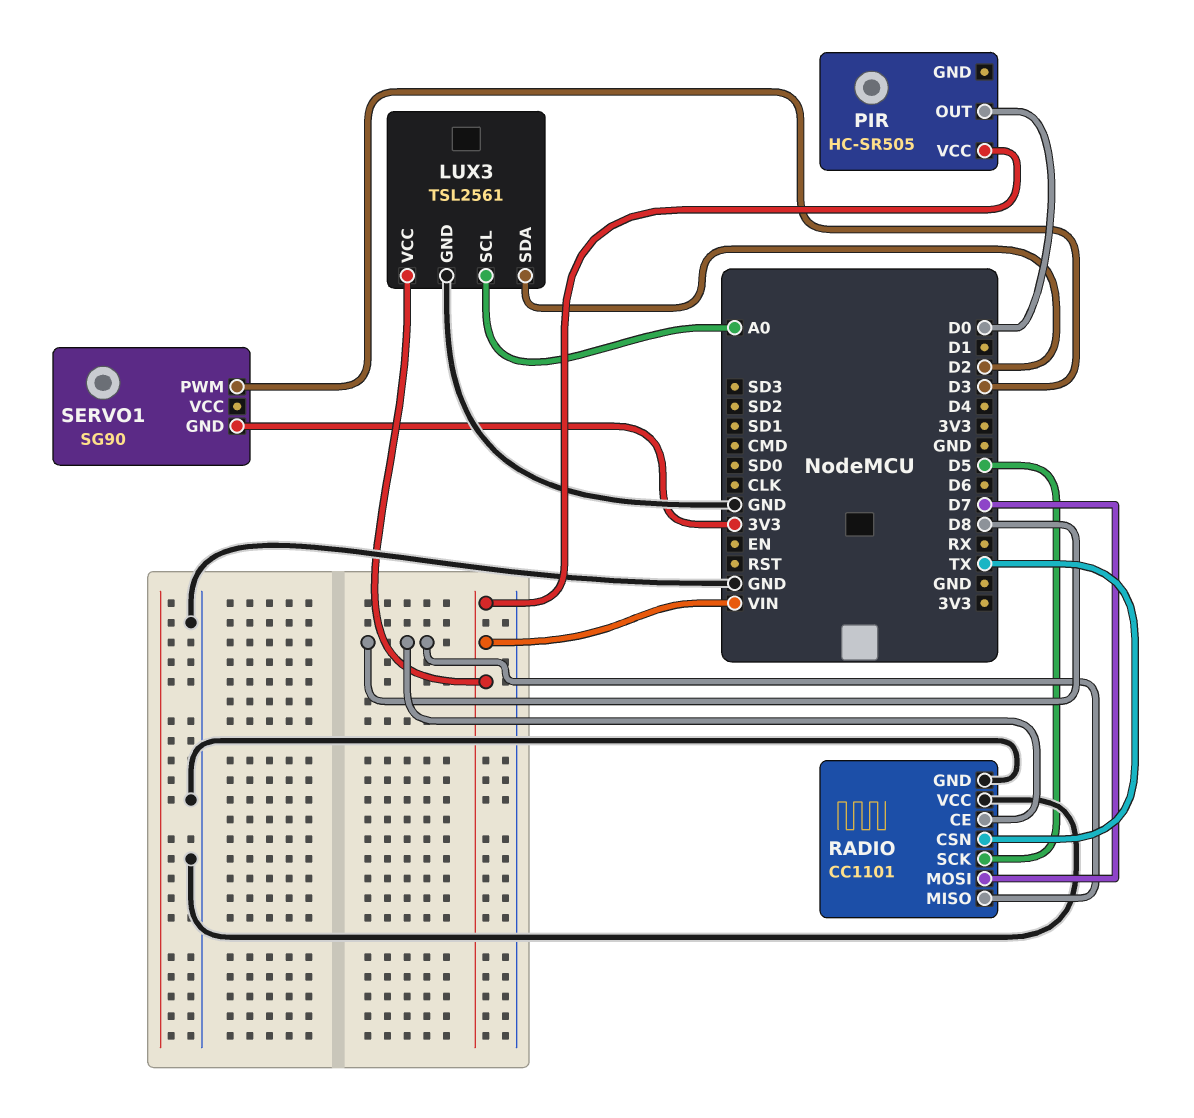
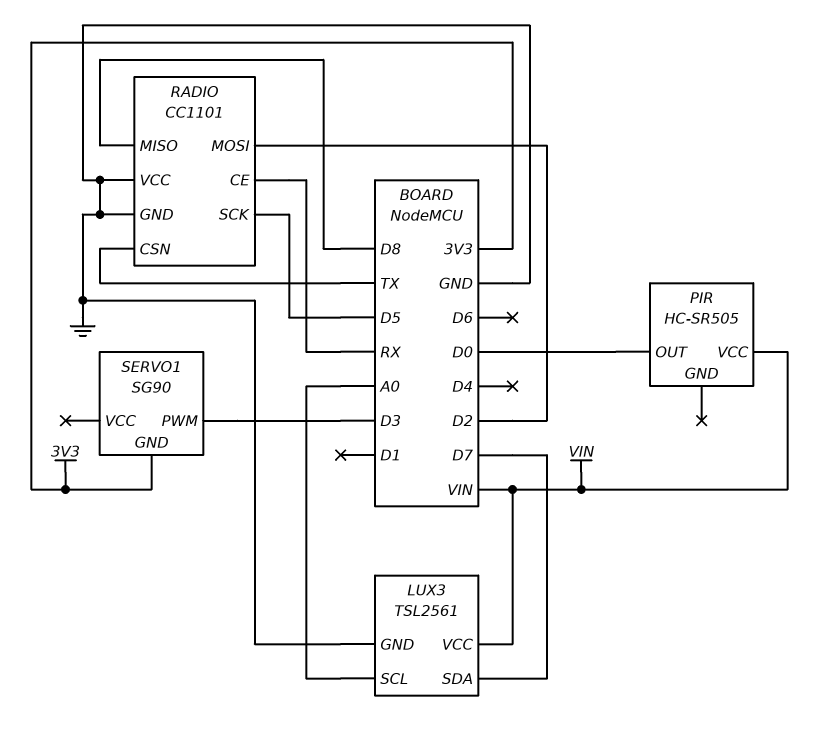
LUX3 pin SDA: D2 -> D7
RADIO pin CE: D8 -> RX
RADIO pin MOSI: D7 -> D2

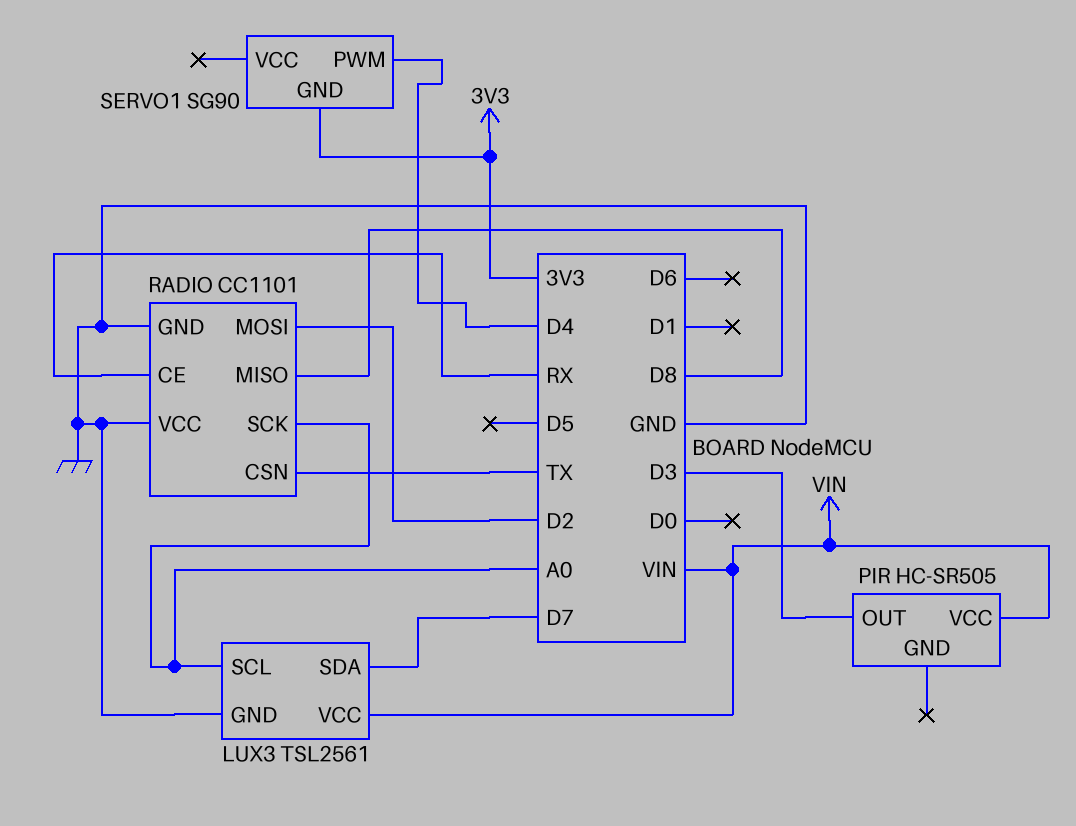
PIR pin OUT: D0 -> D3
RADIO pin SCK: D5 -> A0
SERVO1 pin PWM: D3 -> D4

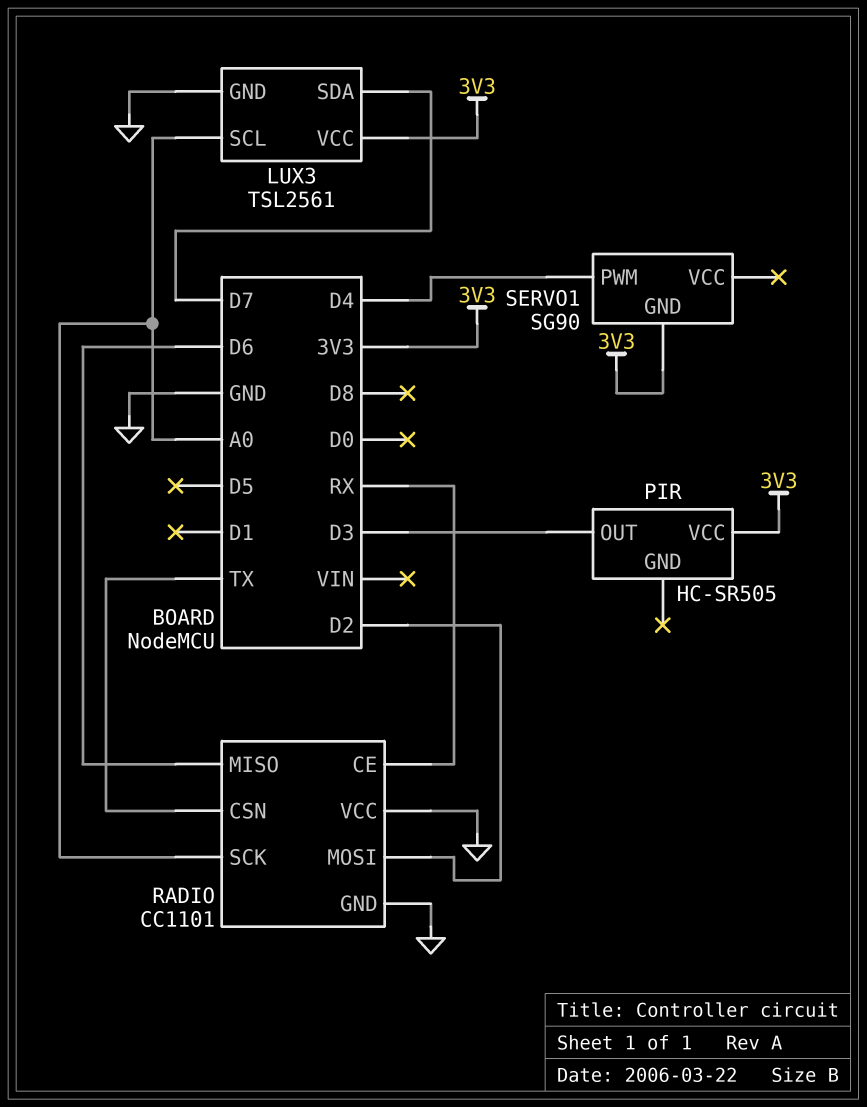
LUX3 pin VCC: VIN -> 3V3
PIR pin VCC: VIN -> 3V3
RADIO pin MISO: D8 -> D6

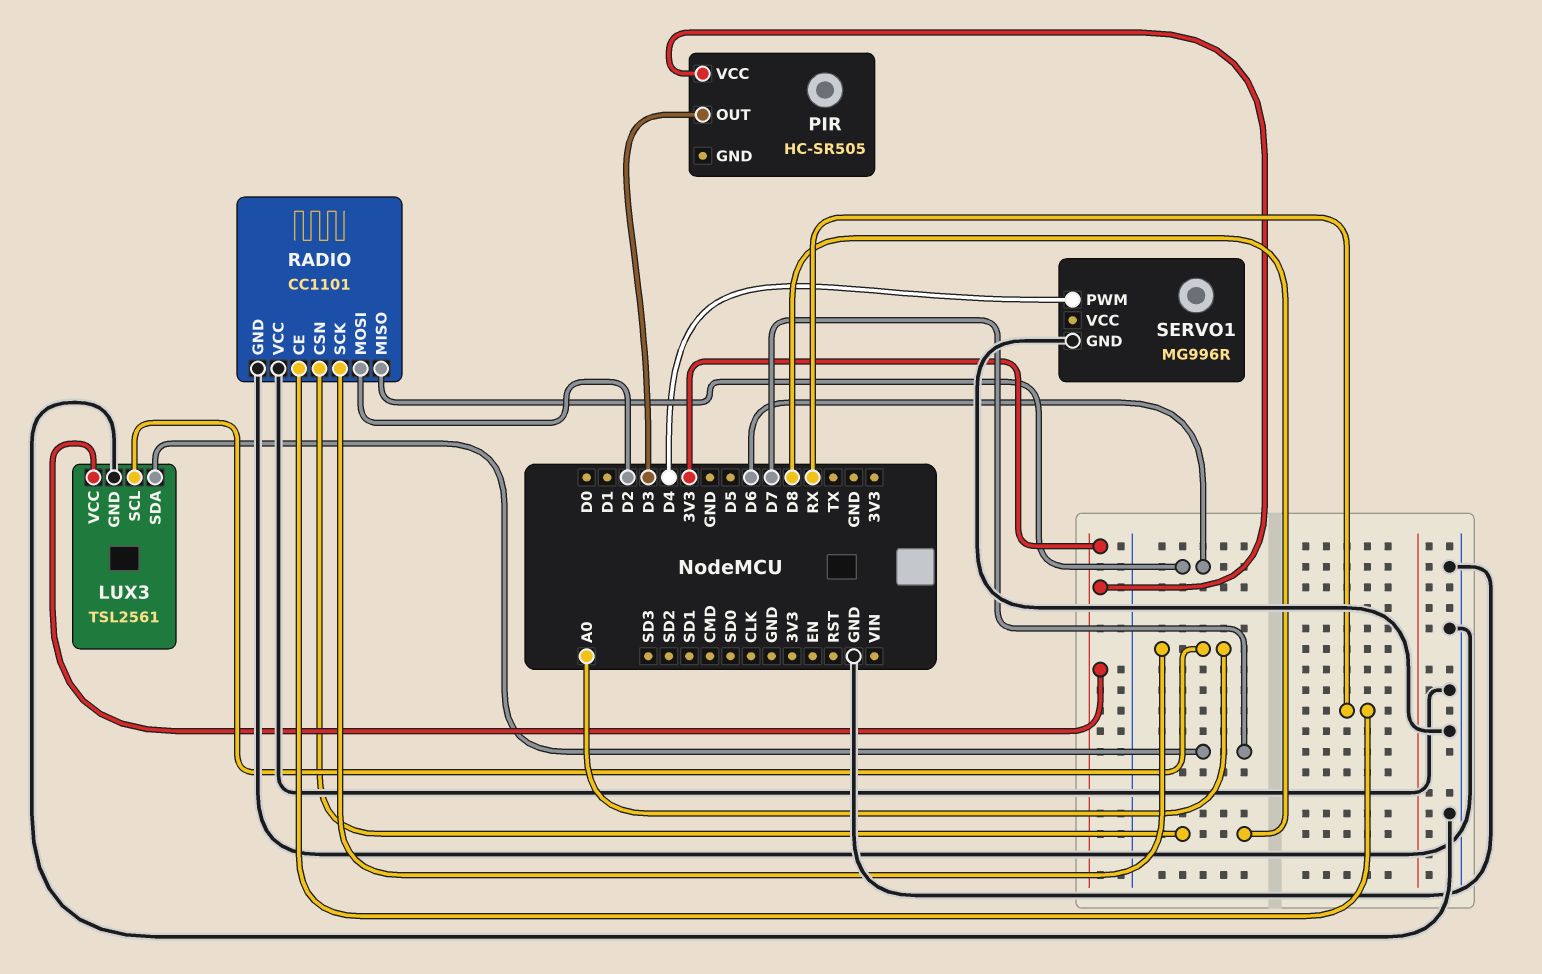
RADIO pin CSN: TX -> D8
SERVO1: SG90 -> MG996R
SERVO1 pin GND: 3V3 -> GND

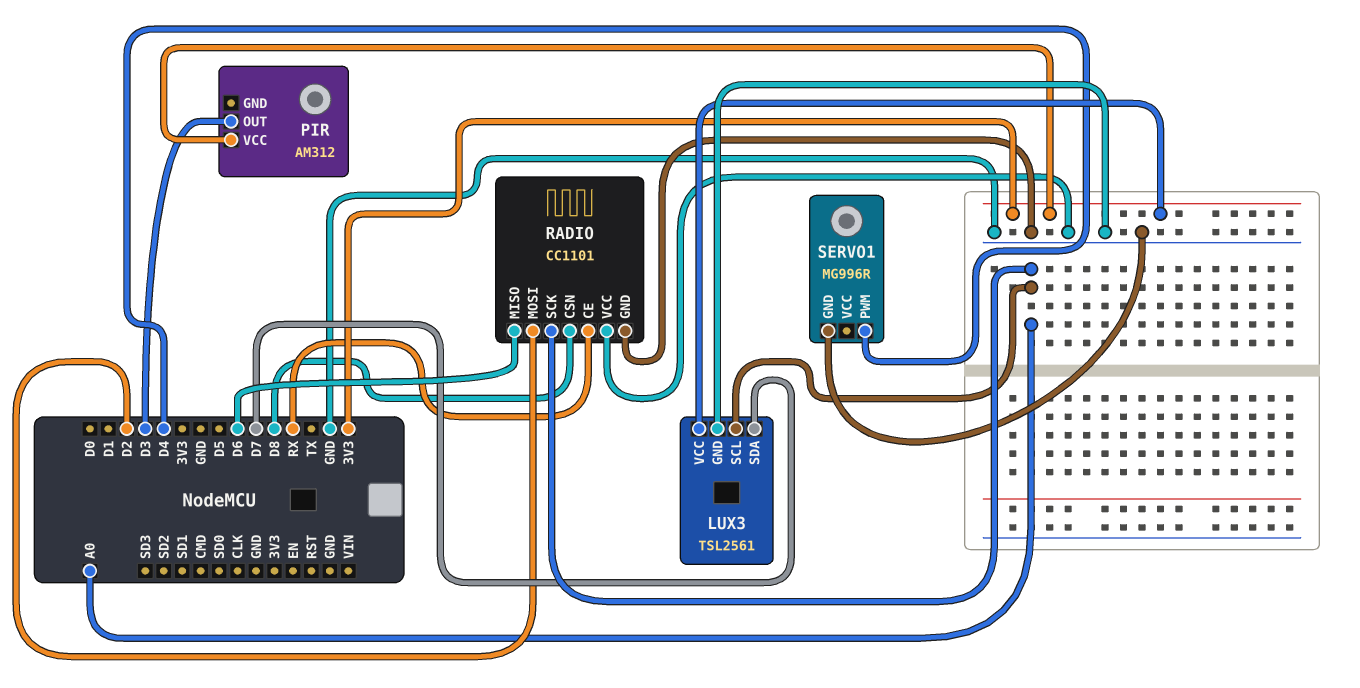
PIR: HC-SR505 -> AM312

